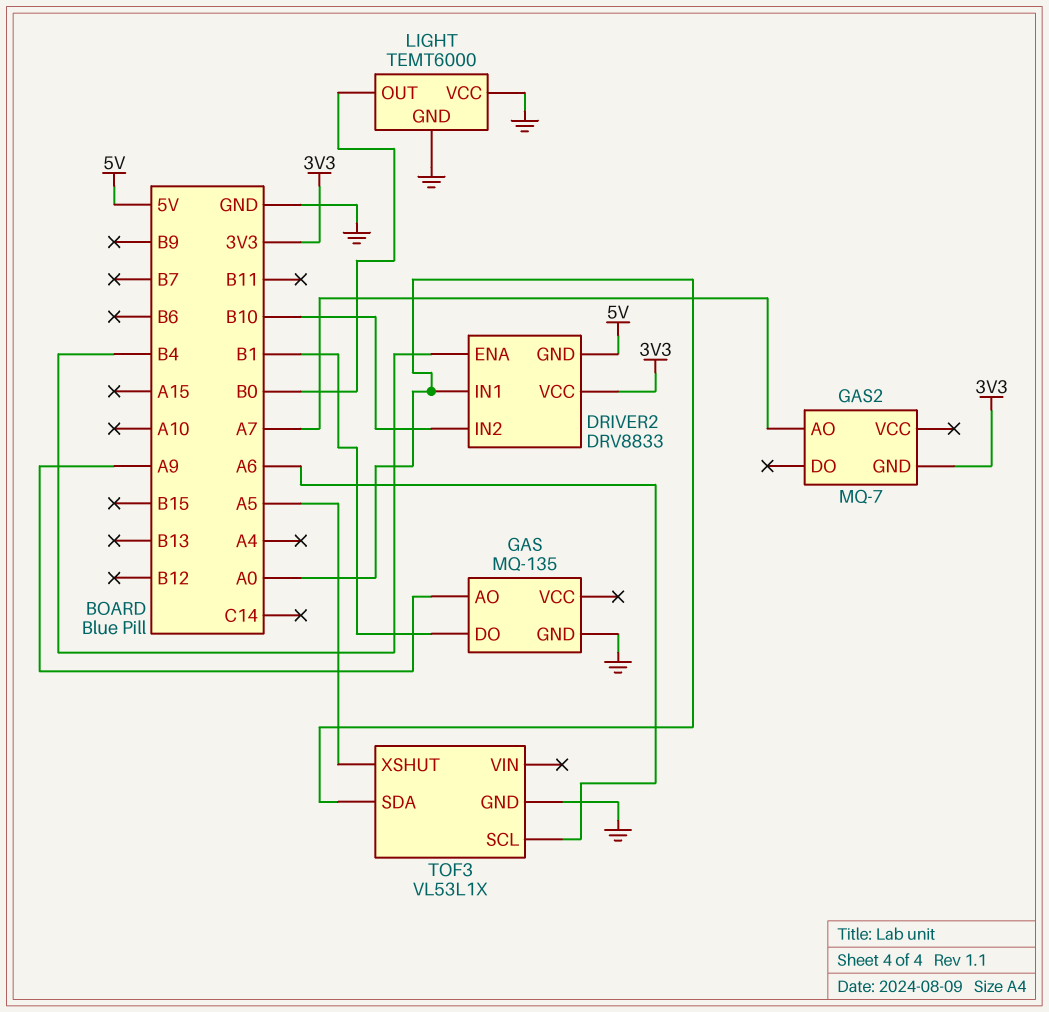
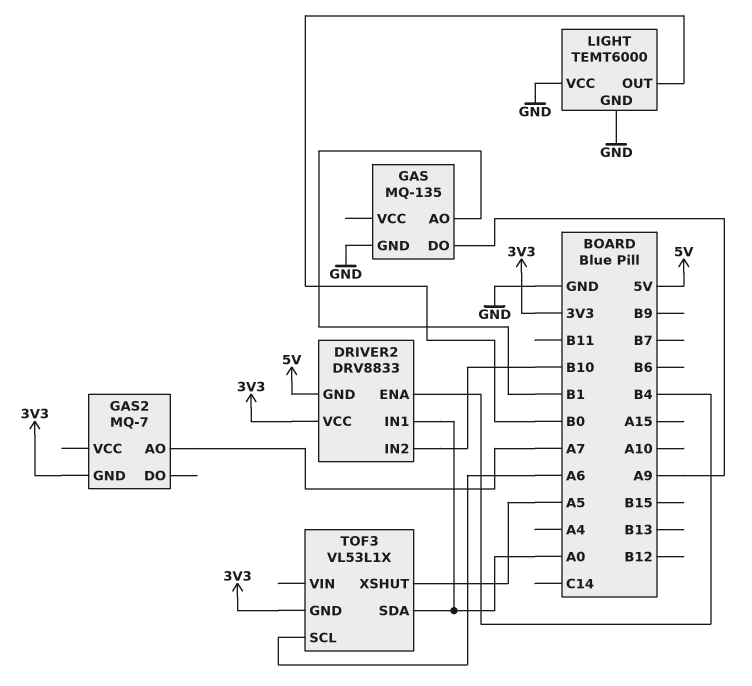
GAS pin AO: A9 -> B1
GAS pin DO: B1 -> A9
TOF3 pin GND: GND -> 3V3

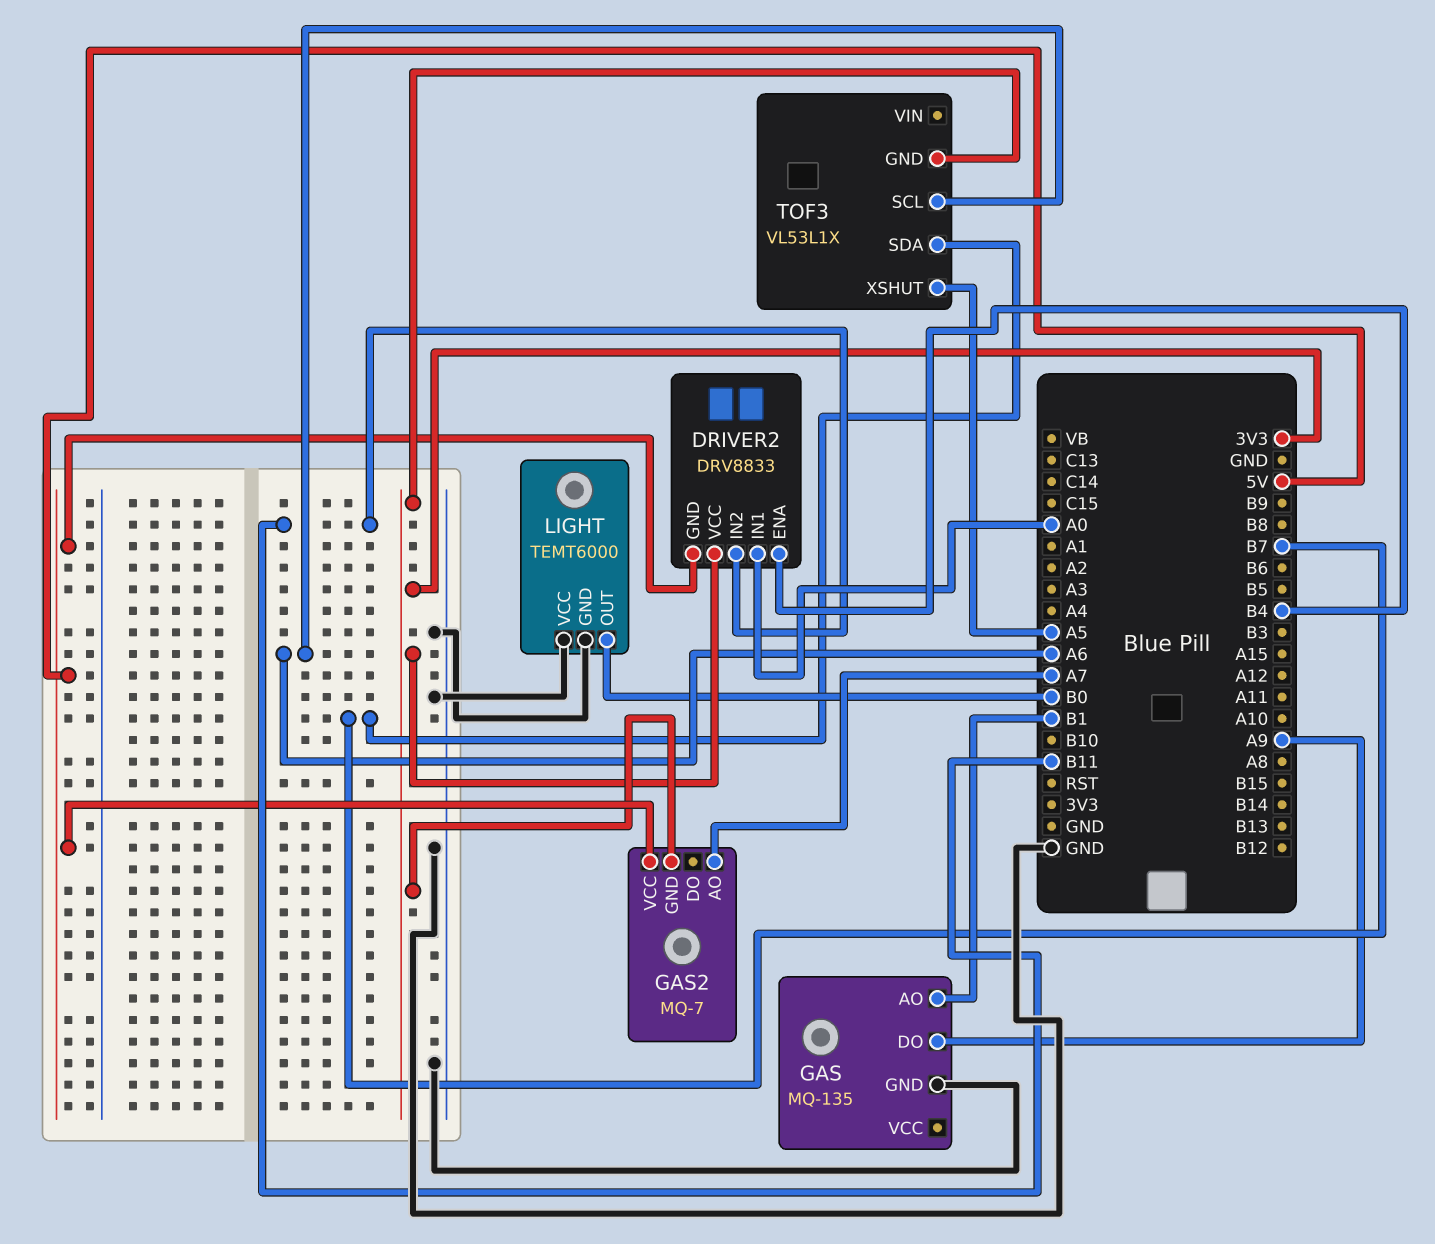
DRIVER2 pin IN2: B10 -> B11
GAS2 pin VCC: none -> 5V
TOF3 pin SDA: A0 -> B7

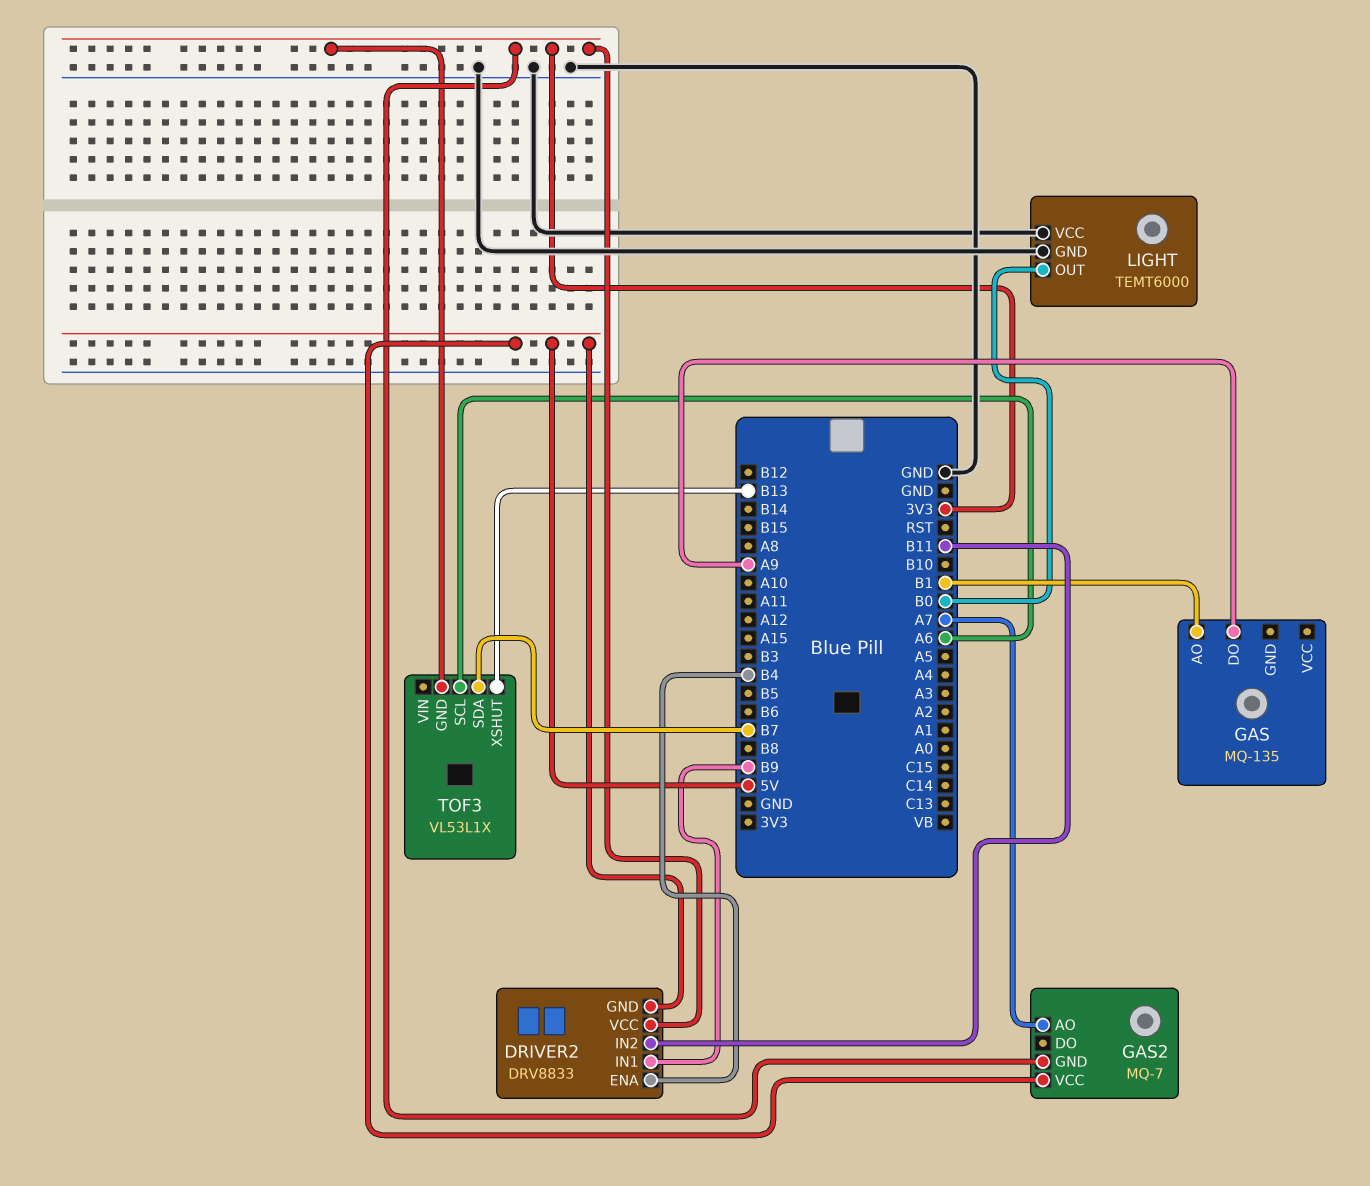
DRIVER2 pin IN1: A0 -> B9
GAS pin GND: GND -> none
TOF3 pin XSHUT: A5 -> B13

